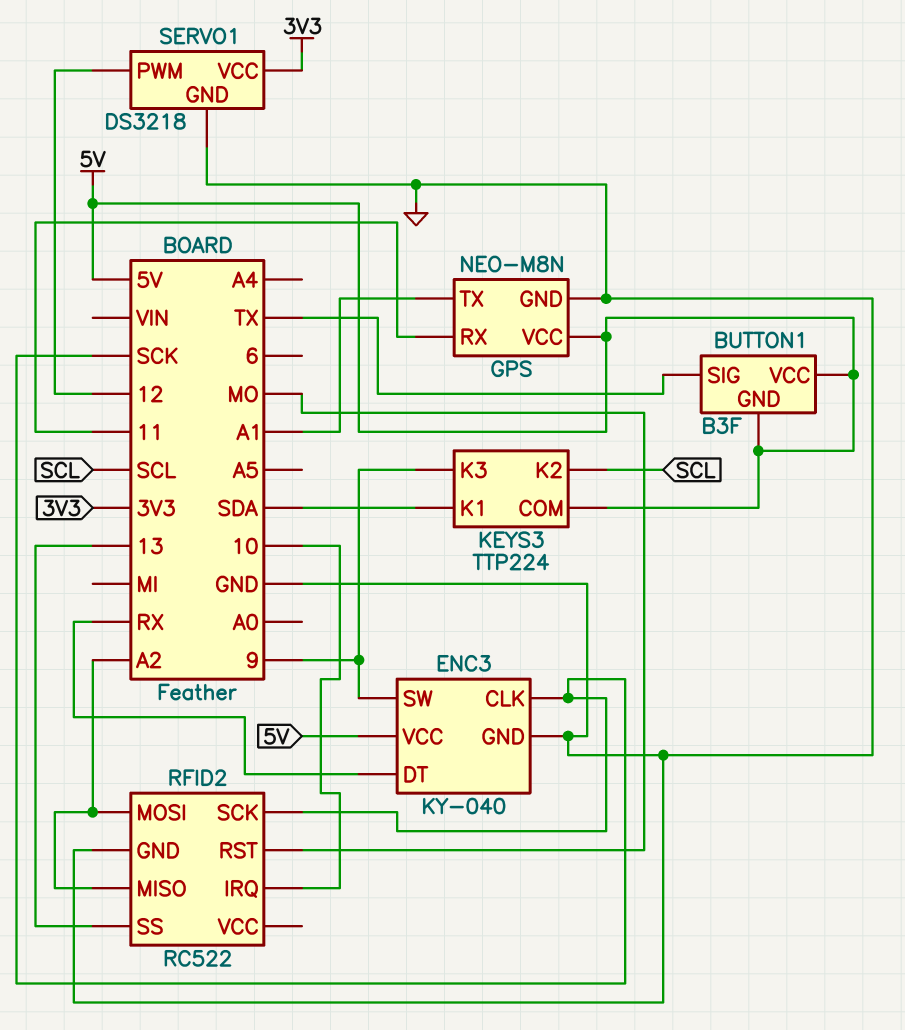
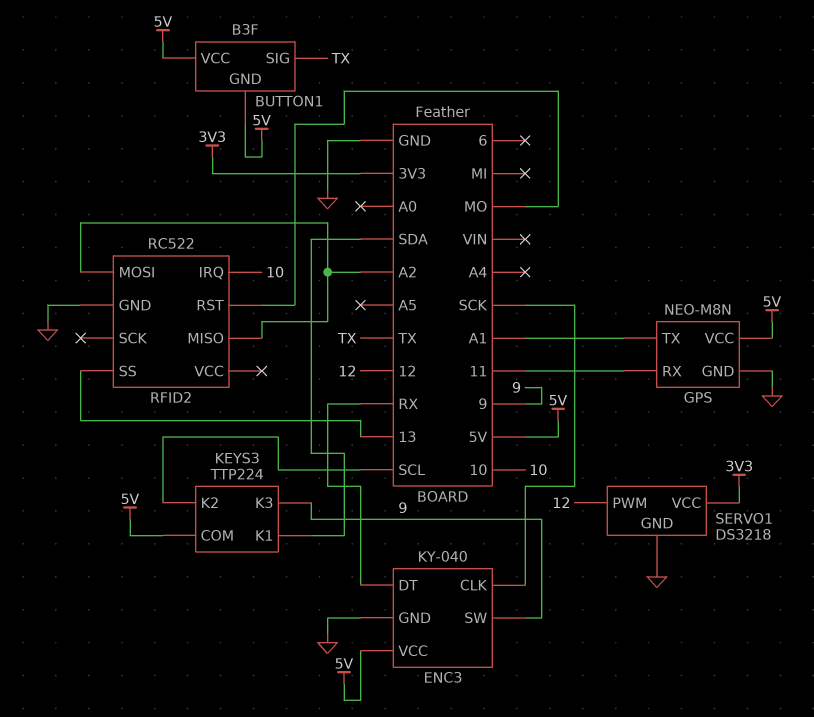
RFID2 pin SCK: SCK -> none

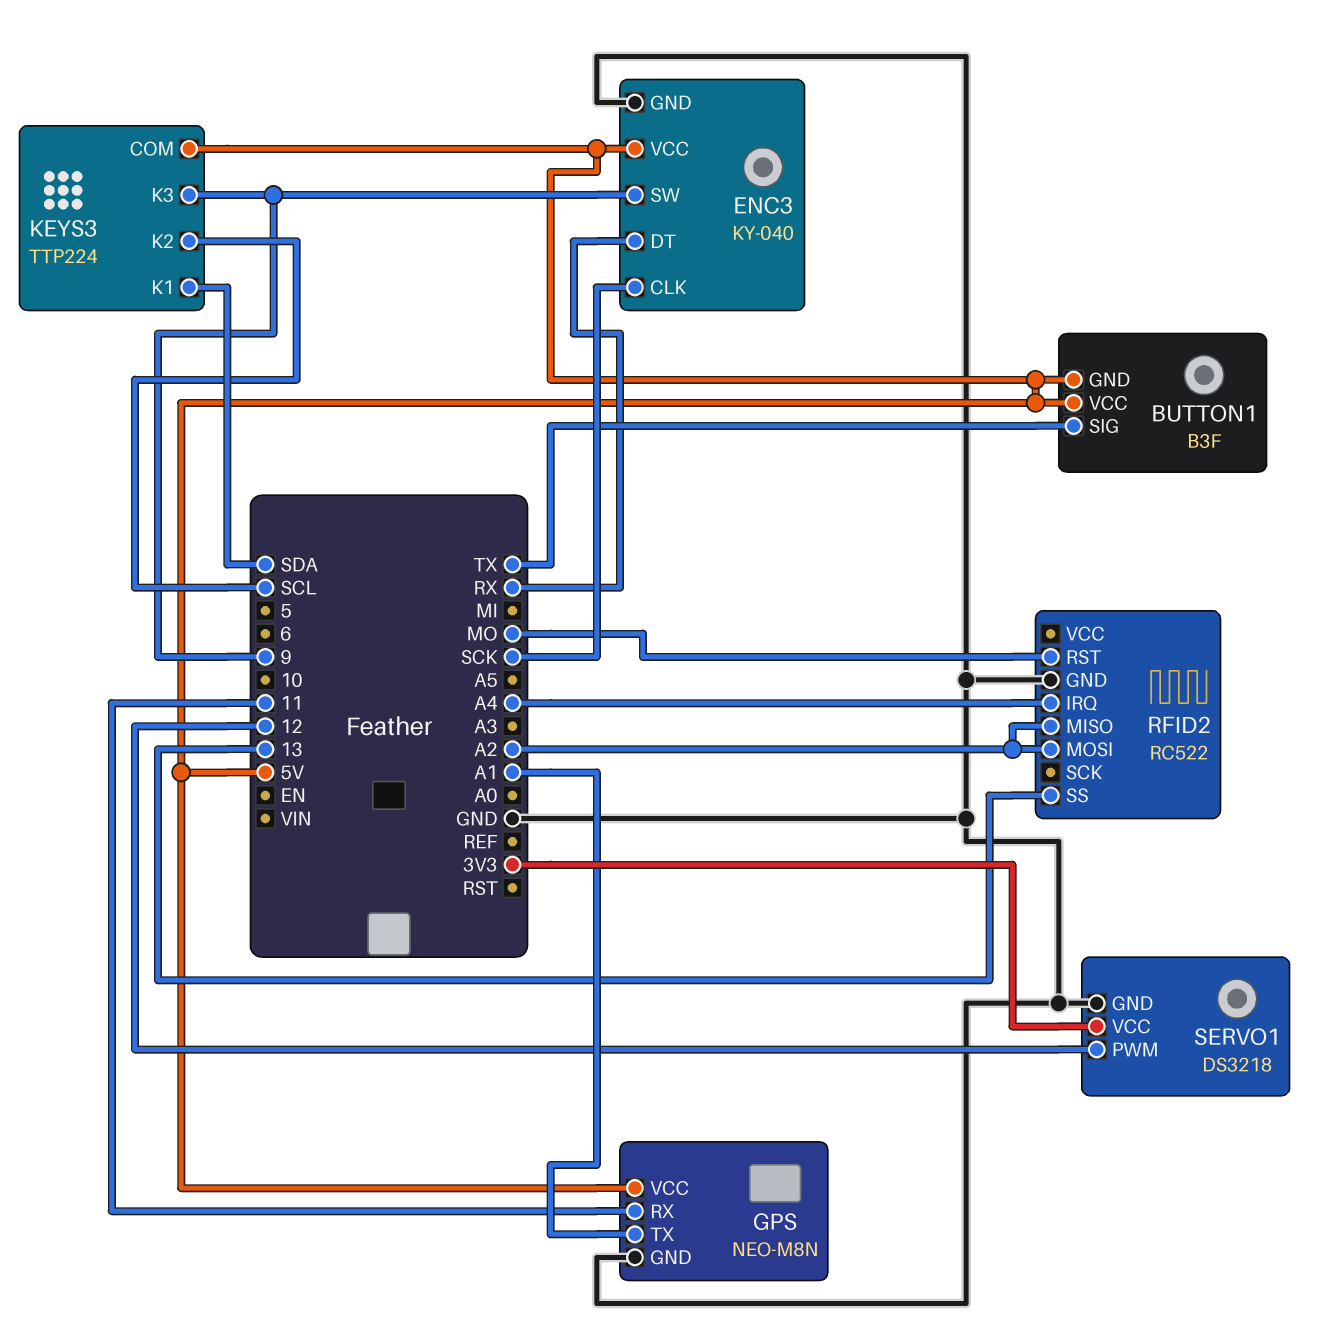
RFID2 pin IRQ: 10 -> A4

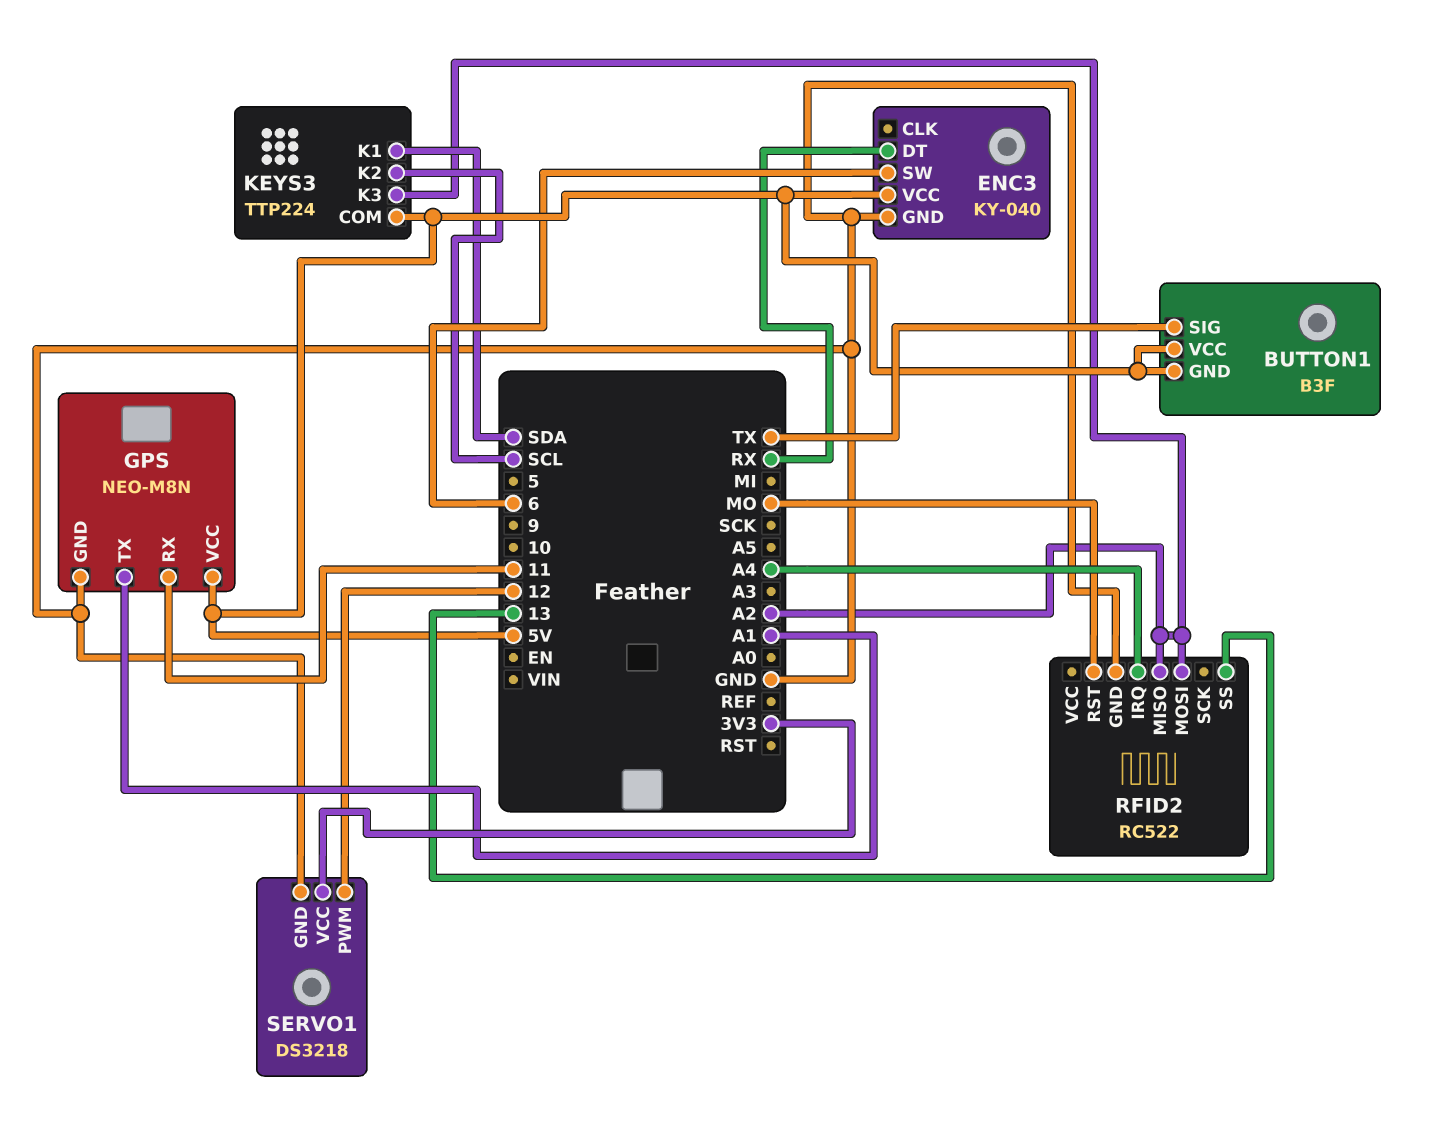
ENC3 pin CLK: SCK -> none
ENC3 pin SW: 9 -> 6
KEYS3 pin K3: 9 -> A2

